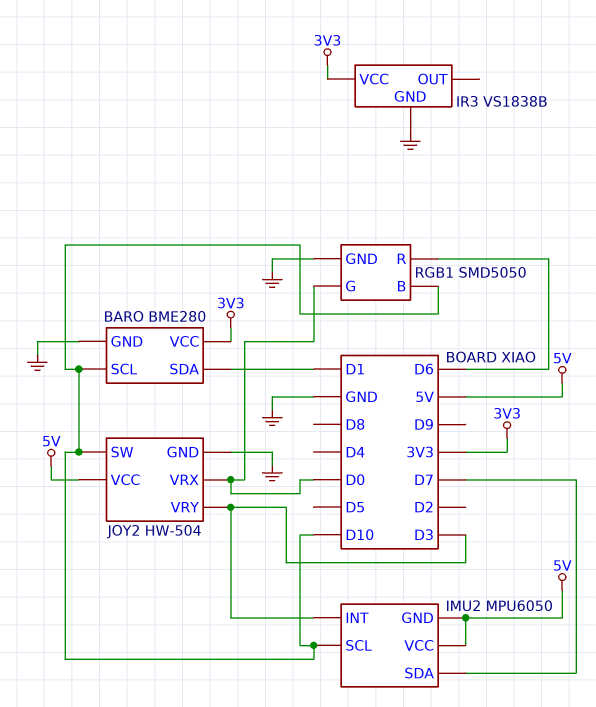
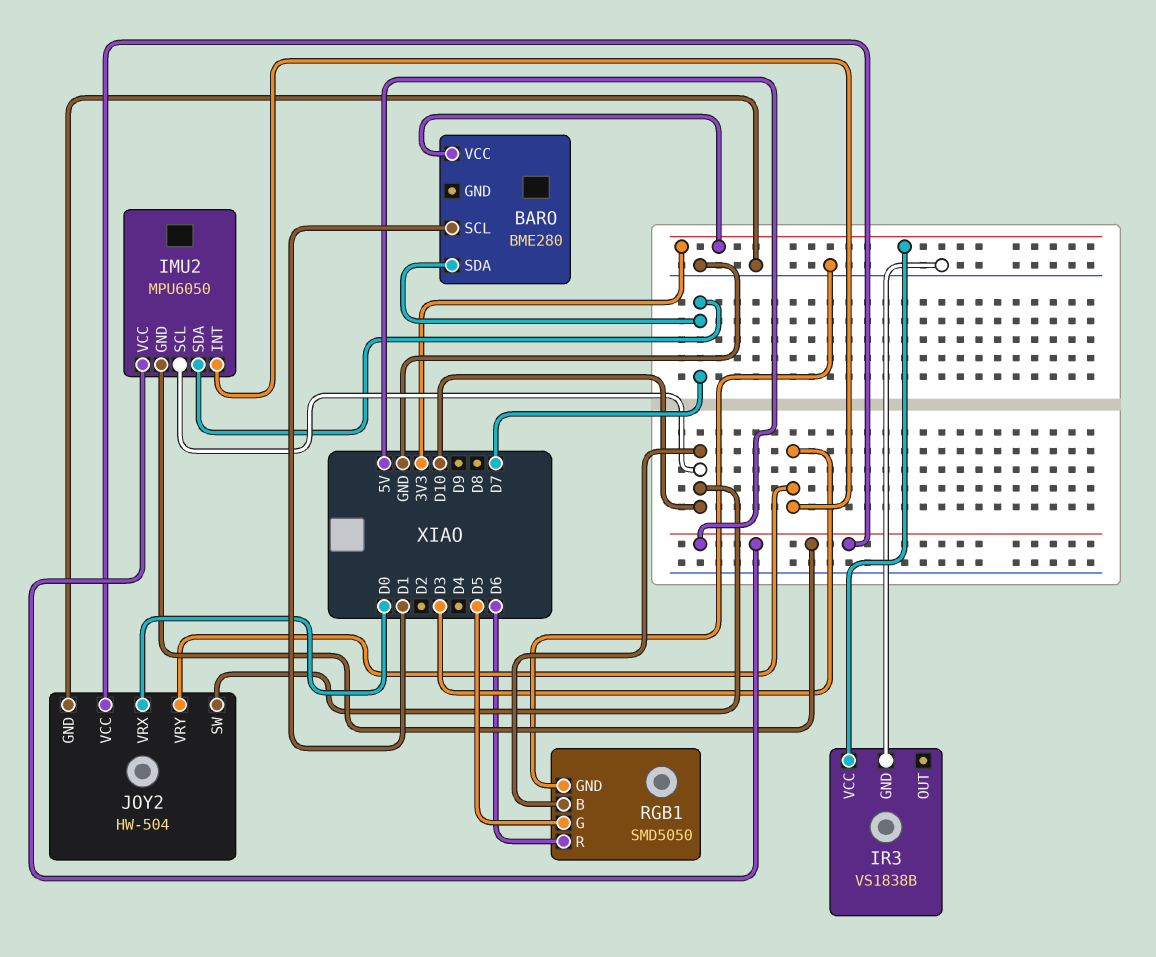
BARO pin GND: GND -> none
BARO pin SCL: D10 -> D1
BARO pin SDA: D1 -> D7
RGB1 pin G: D0 -> D5

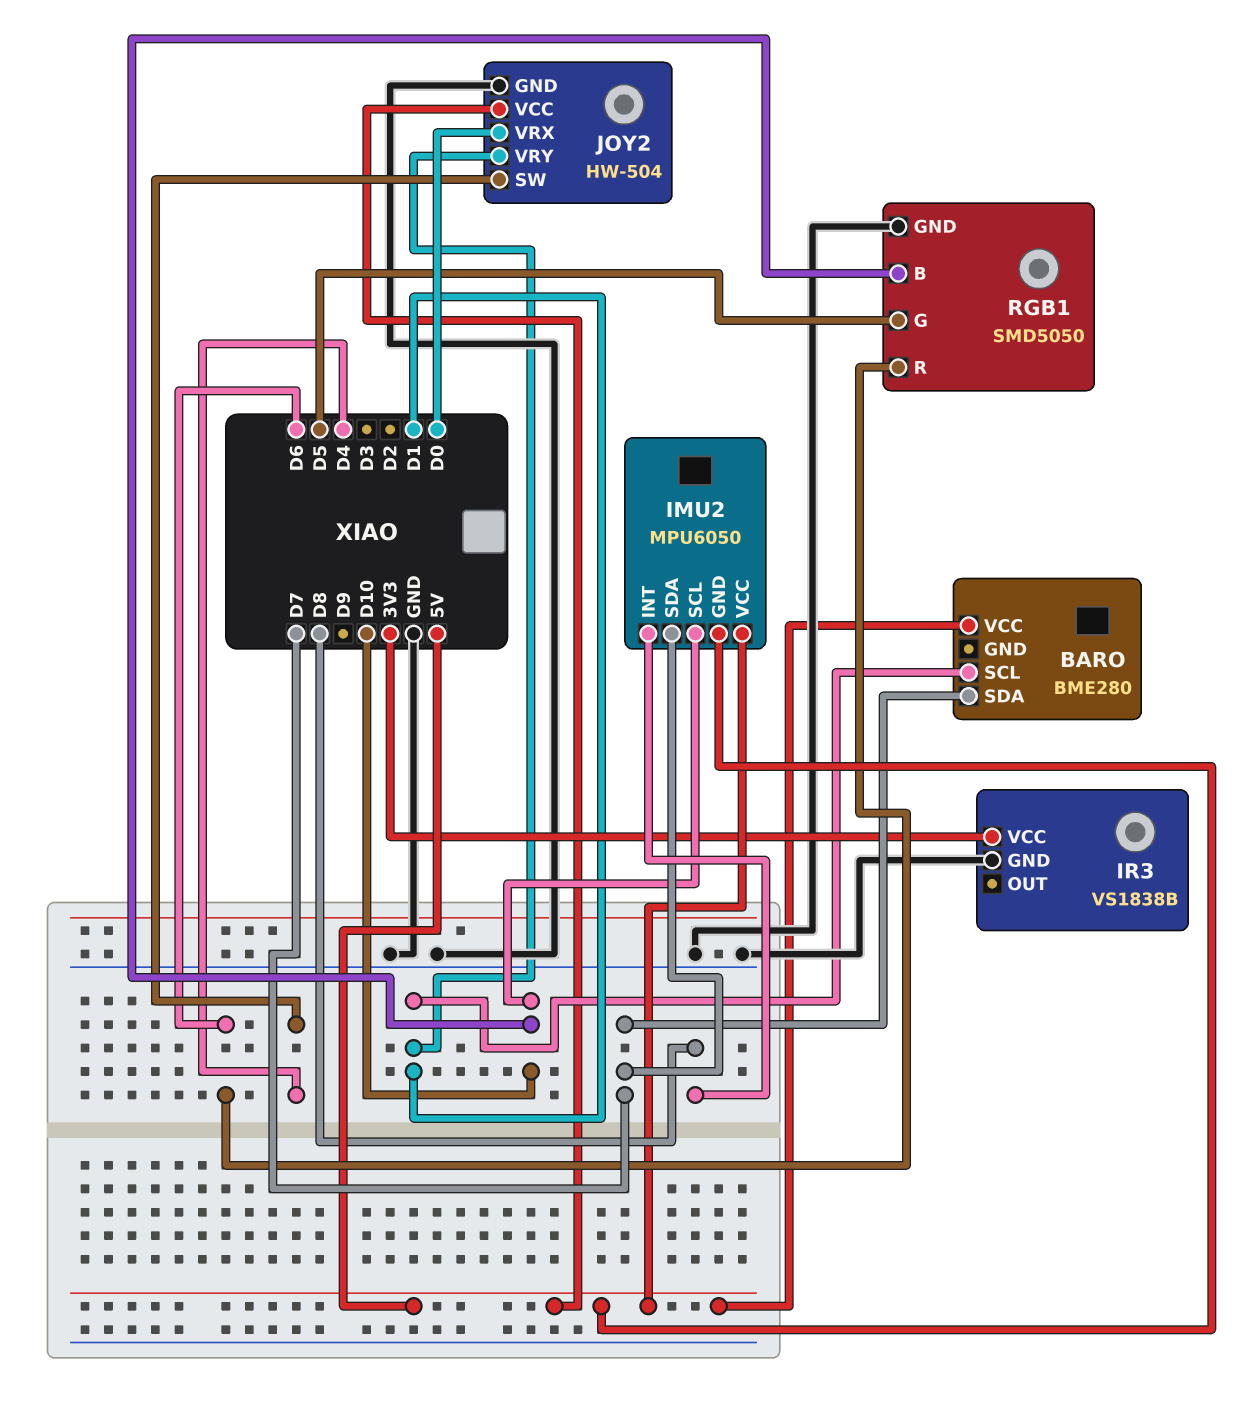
BARO pin VCC: 3V3 -> 5V
IMU2 pin INT: D3 -> D8
JOY2 pin SW: D10 -> D4
JOY2 pin VRY: D3 -> D1

